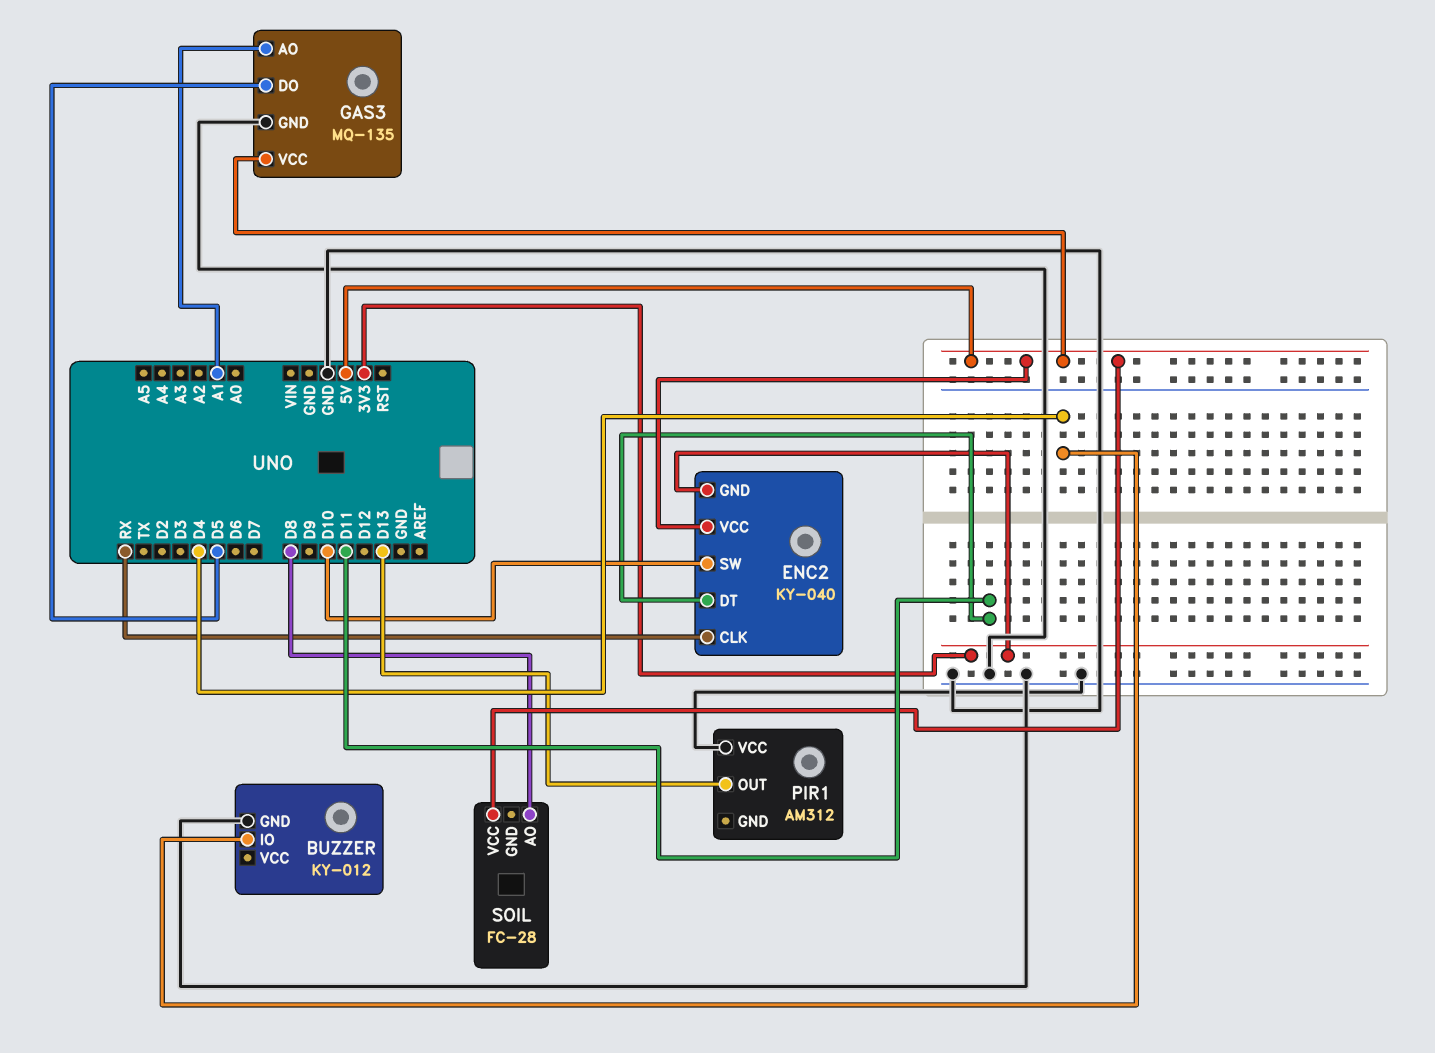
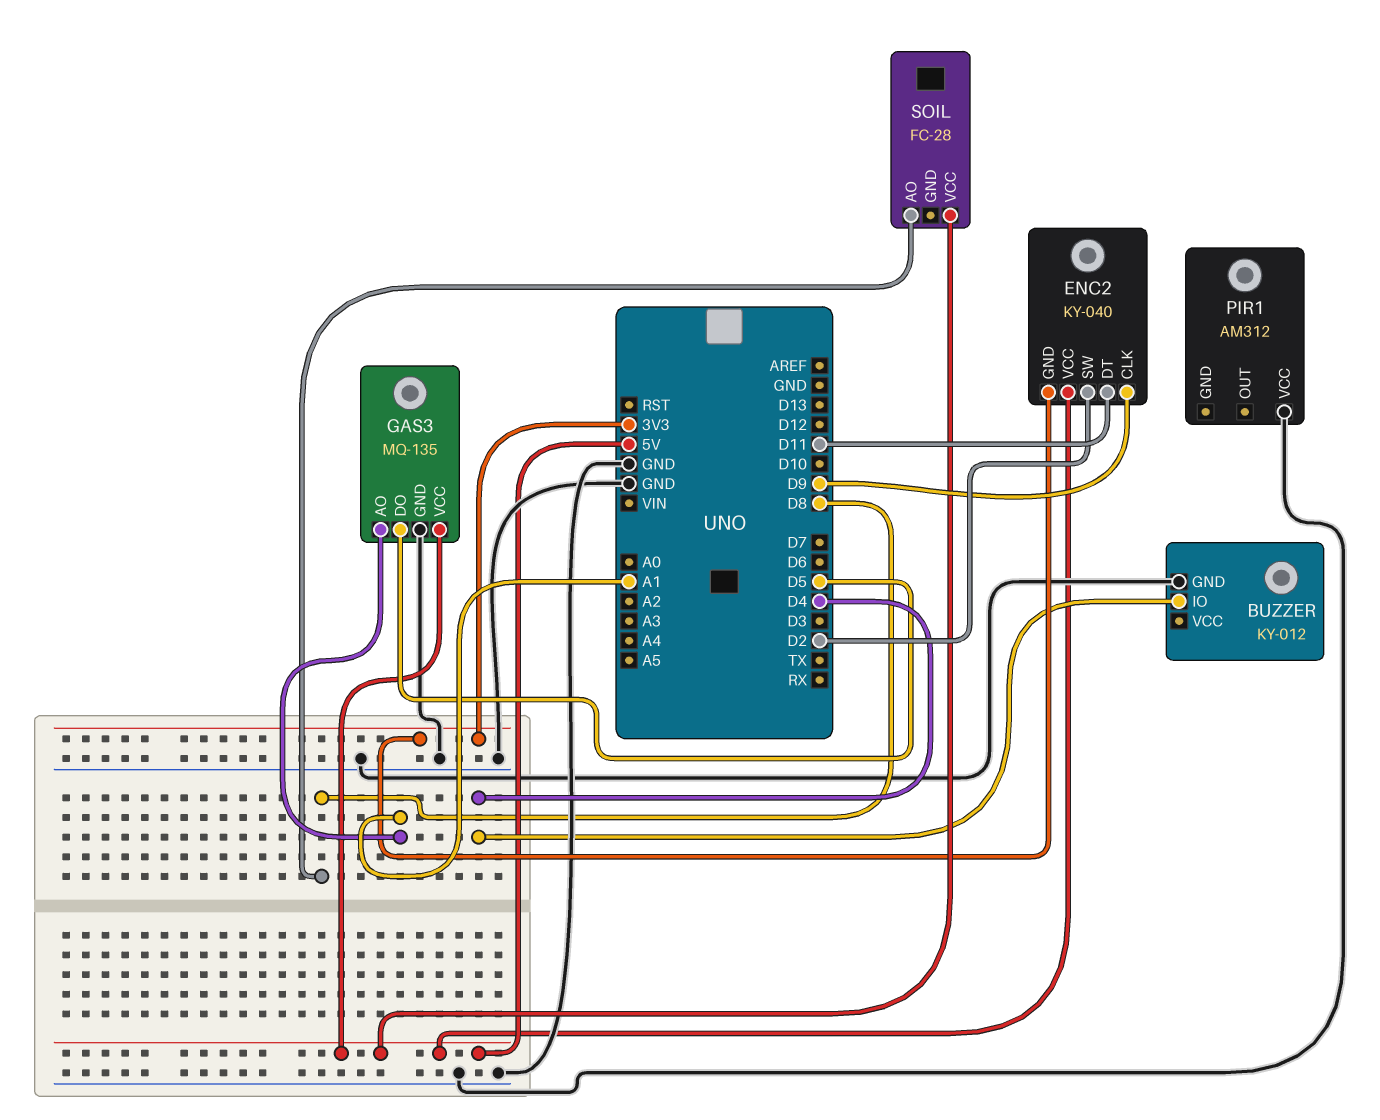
ENC2 pin CLK: RX -> D9
ENC2 pin SW: D10 -> D2
PIR1 pin OUT: D13 -> none

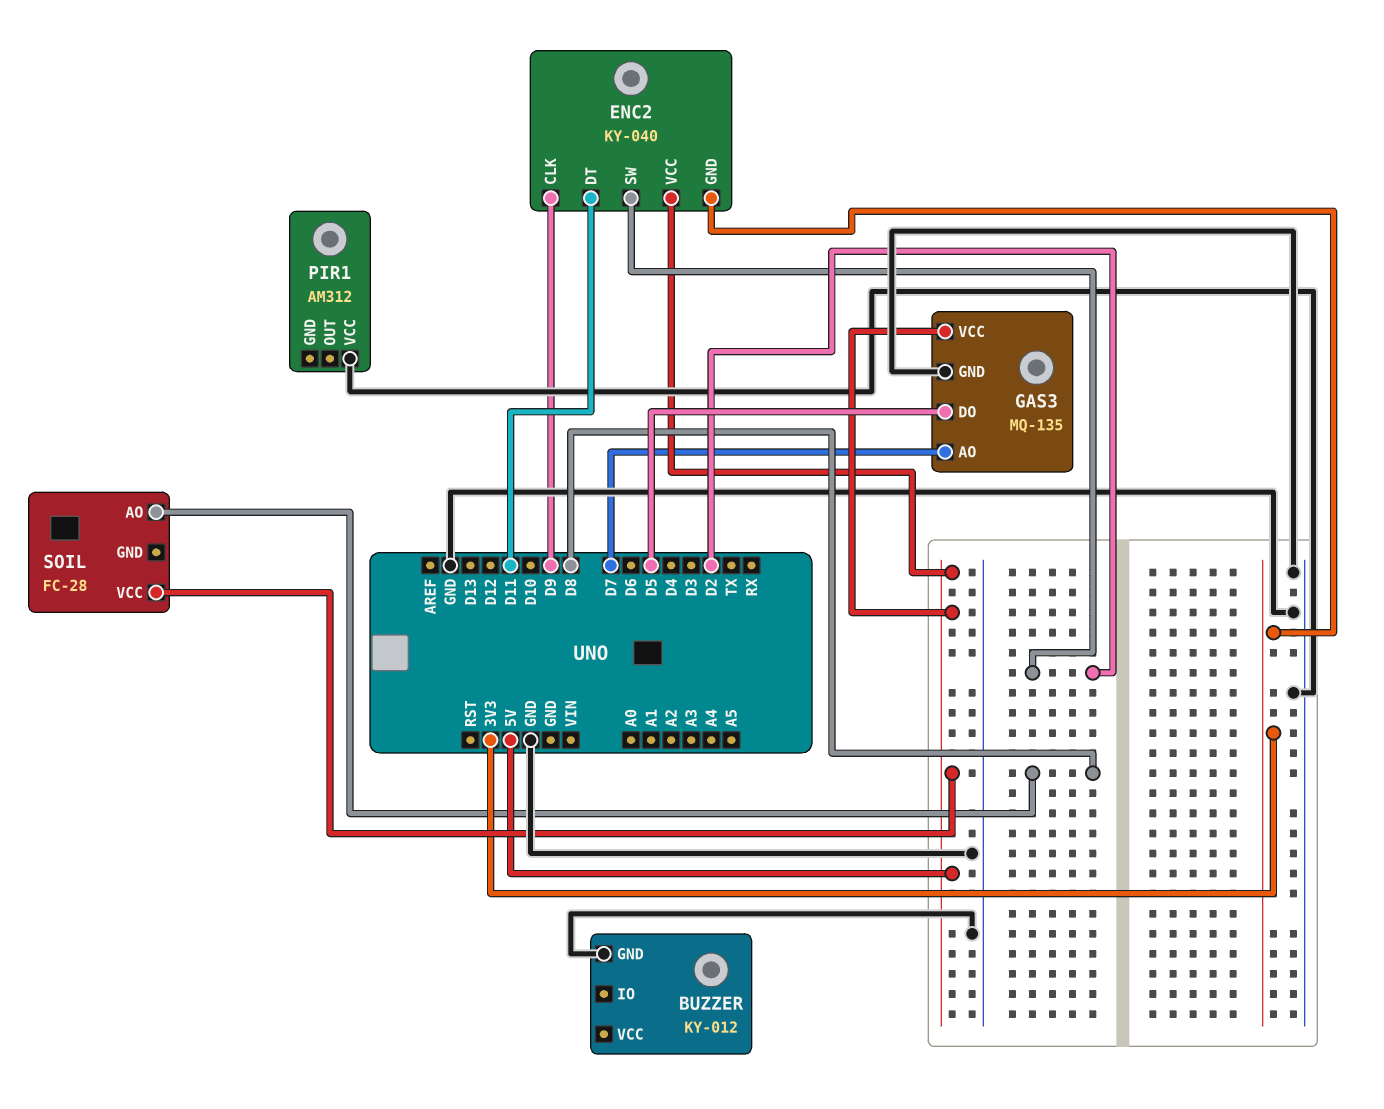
BUZZER pin IO: D4 -> none
GAS3 pin AO: A1 -> D7

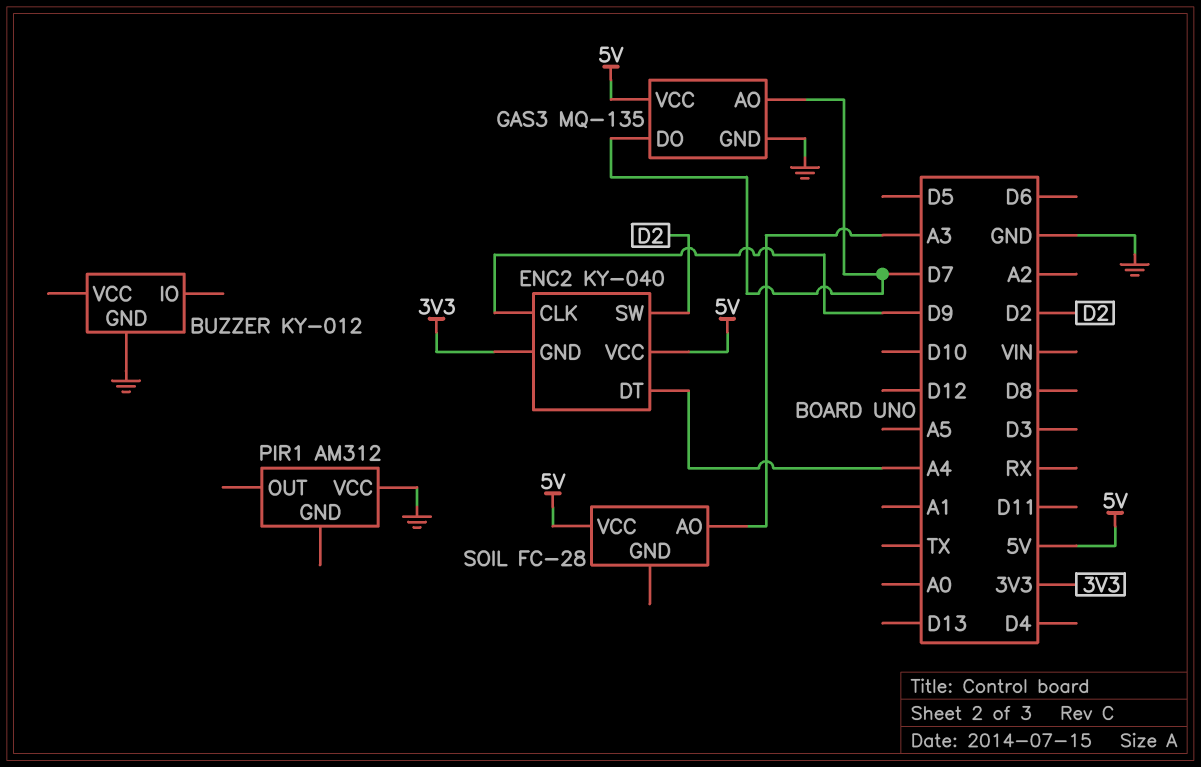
ENC2 pin DT: D11 -> A4
GAS3 pin DO: D5 -> D7
SOIL pin AO: D8 -> A3

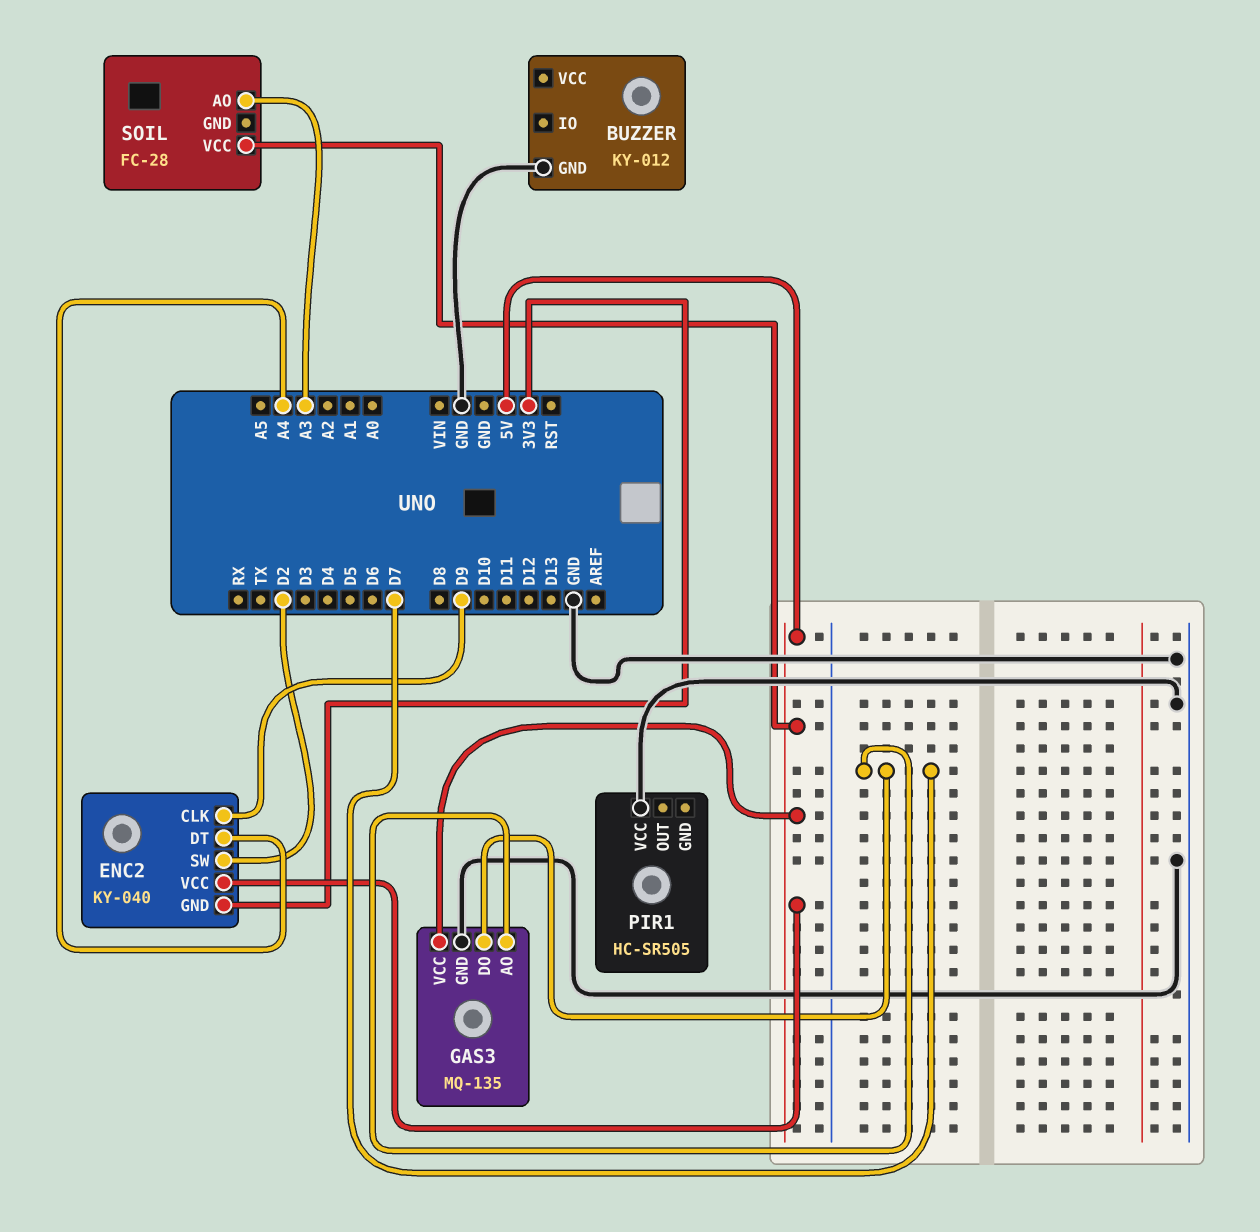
PIR1: AM312 -> HC-SR505

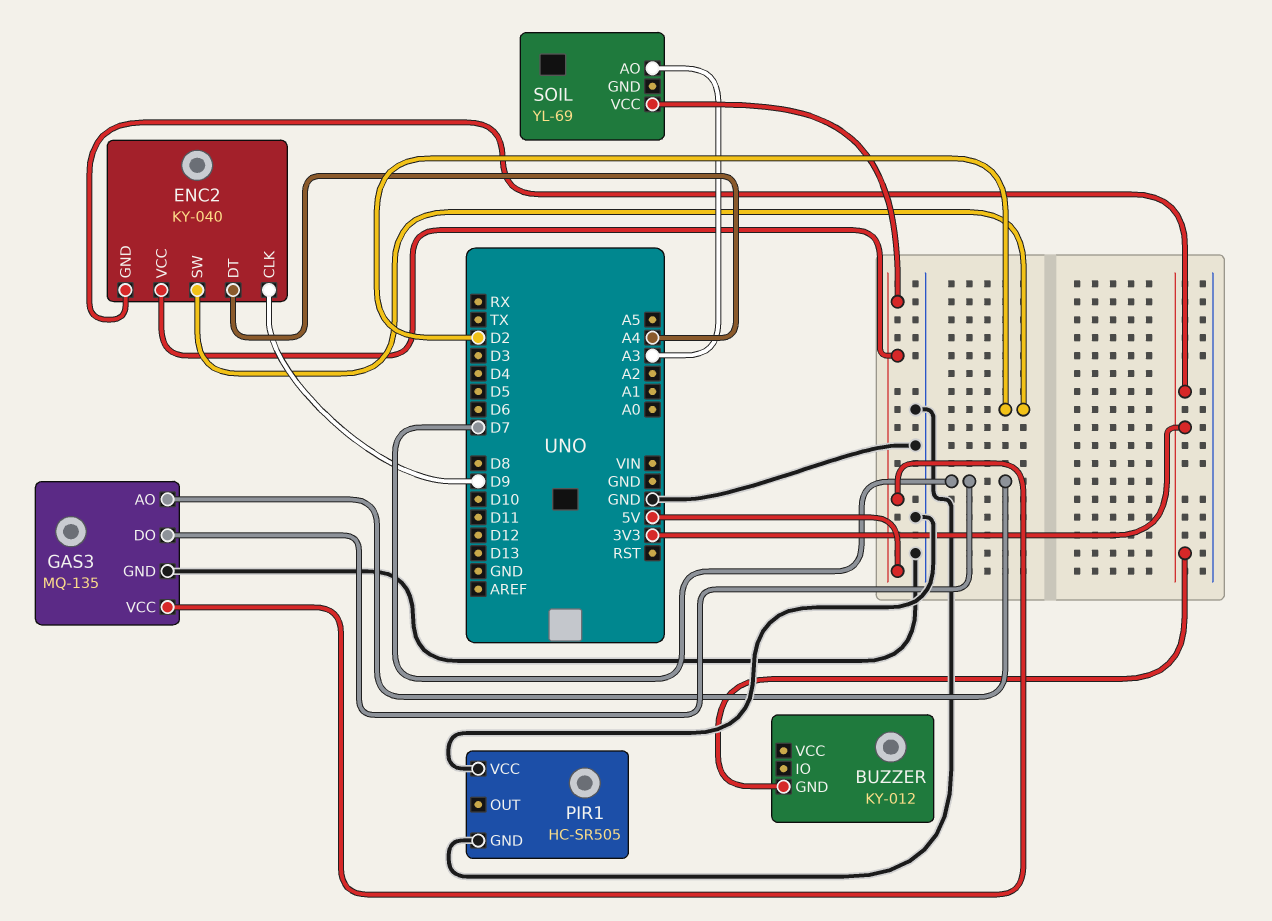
BUZZER pin GND: GND -> 3V3
PIR1 pin GND: none -> GND
SOIL: FC-28 -> YL-69

